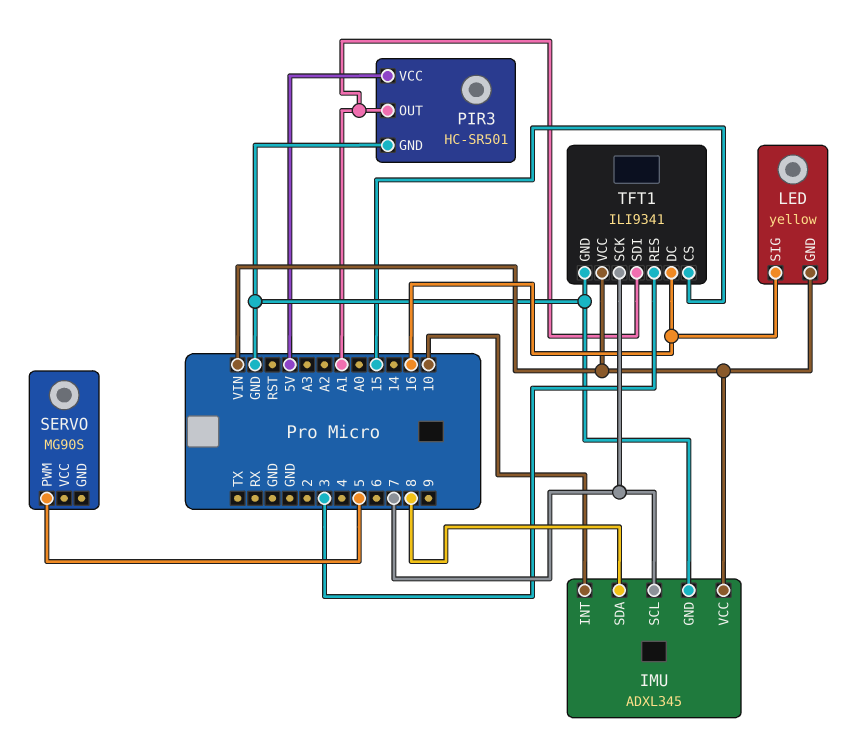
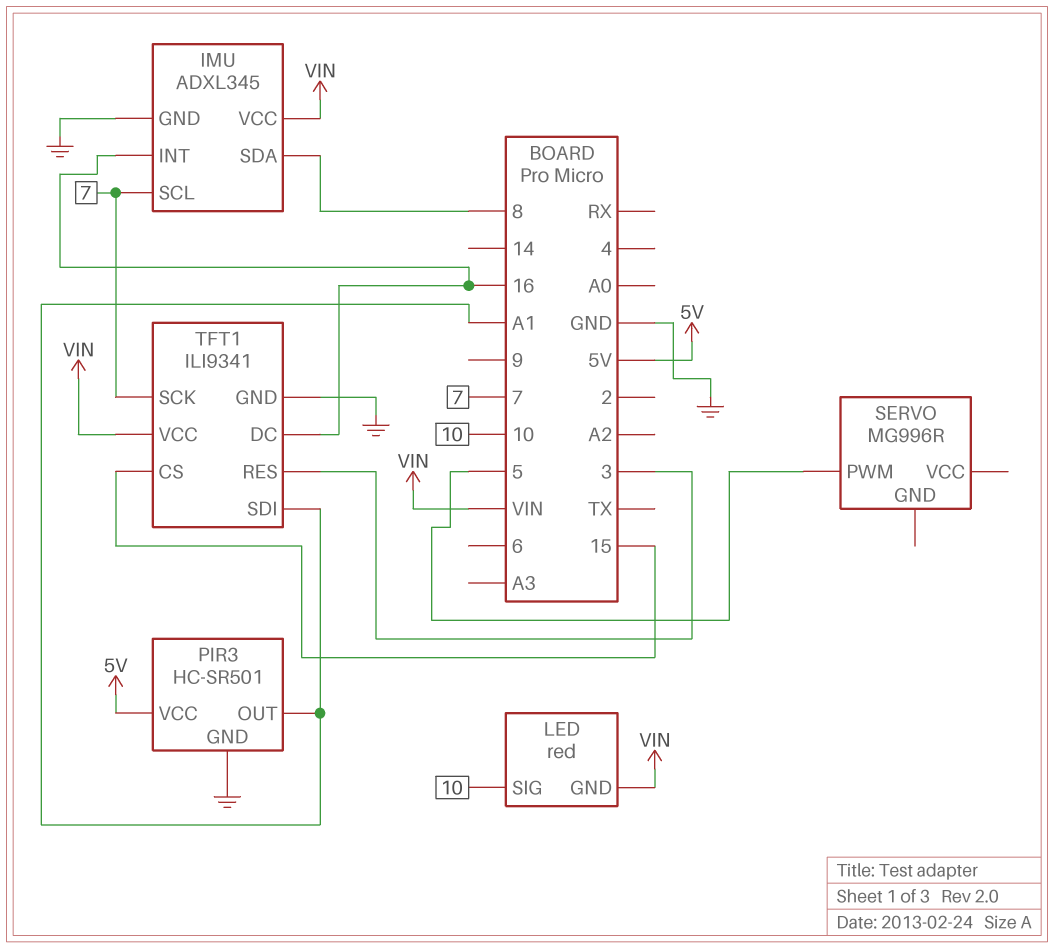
IMU pin INT: 10 -> 16
LED: yellow -> red
LED pin SIG: 16 -> 10
SERVO: MG90S -> MG996R

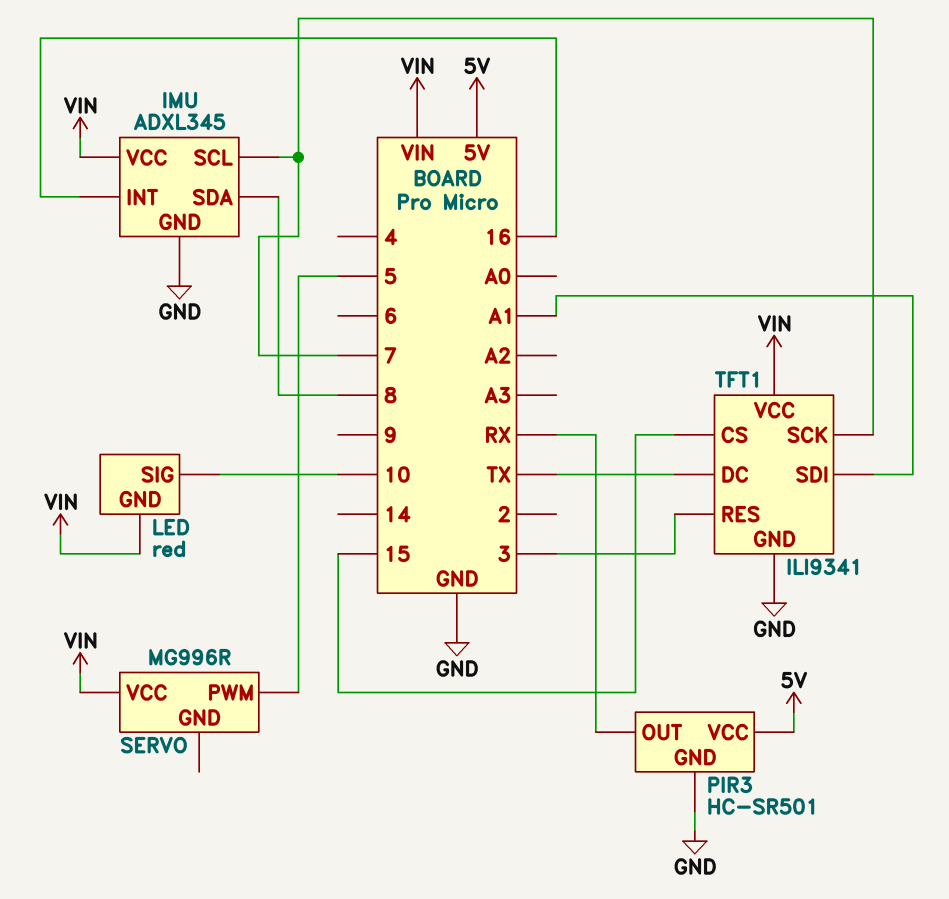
PIR3 pin OUT: A1 -> RX
SERVO pin VCC: none -> VIN
TFT1 pin DC: 16 -> TX

